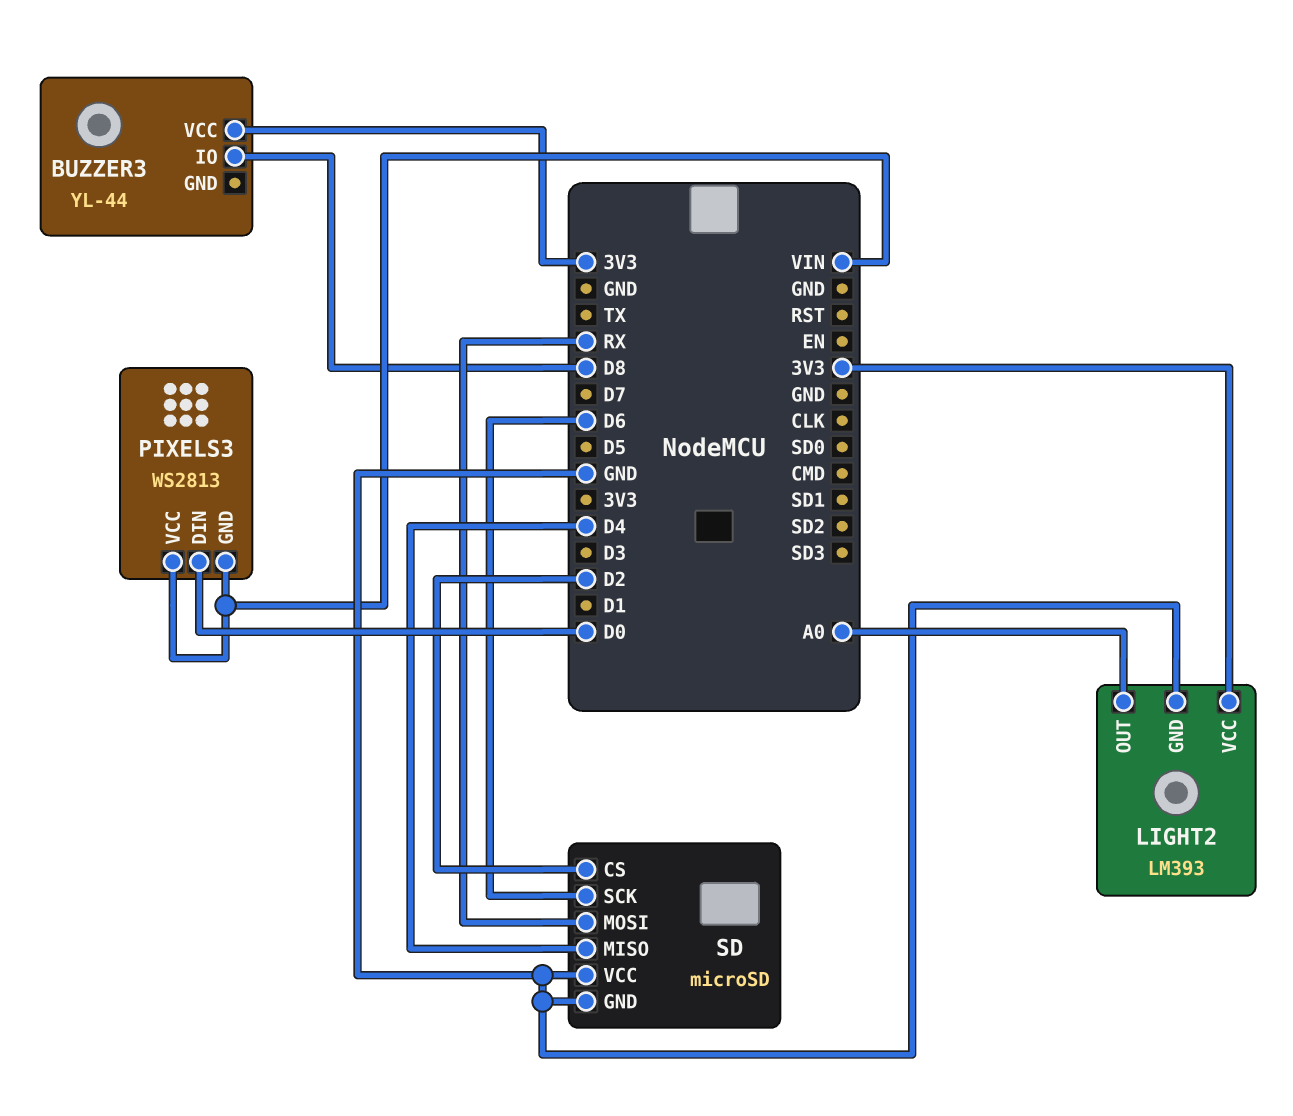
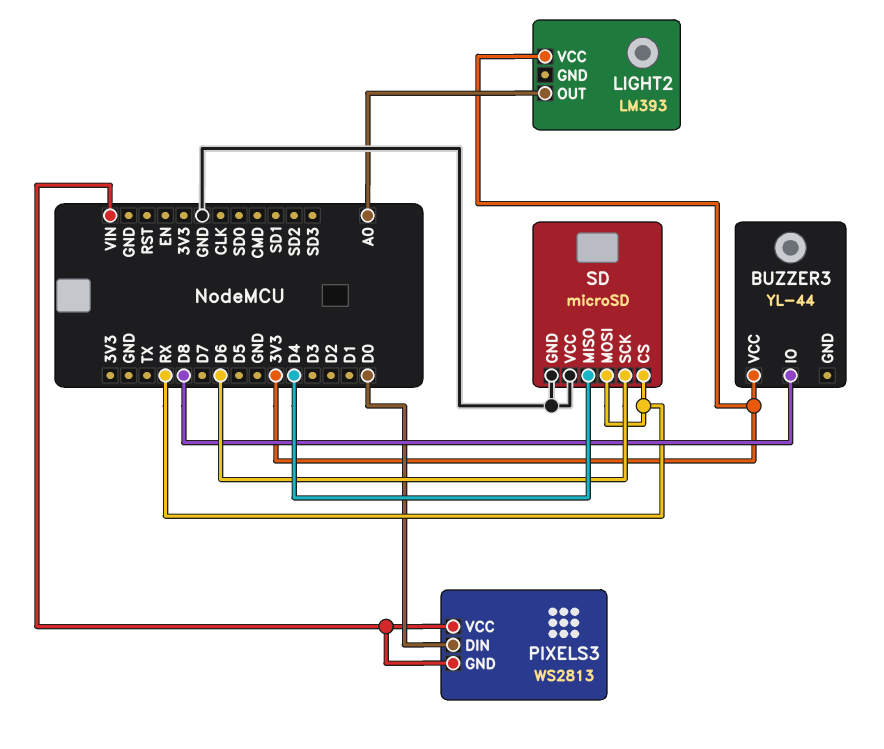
LIGHT2 pin GND: GND -> none
SD pin CS: D2 -> RX

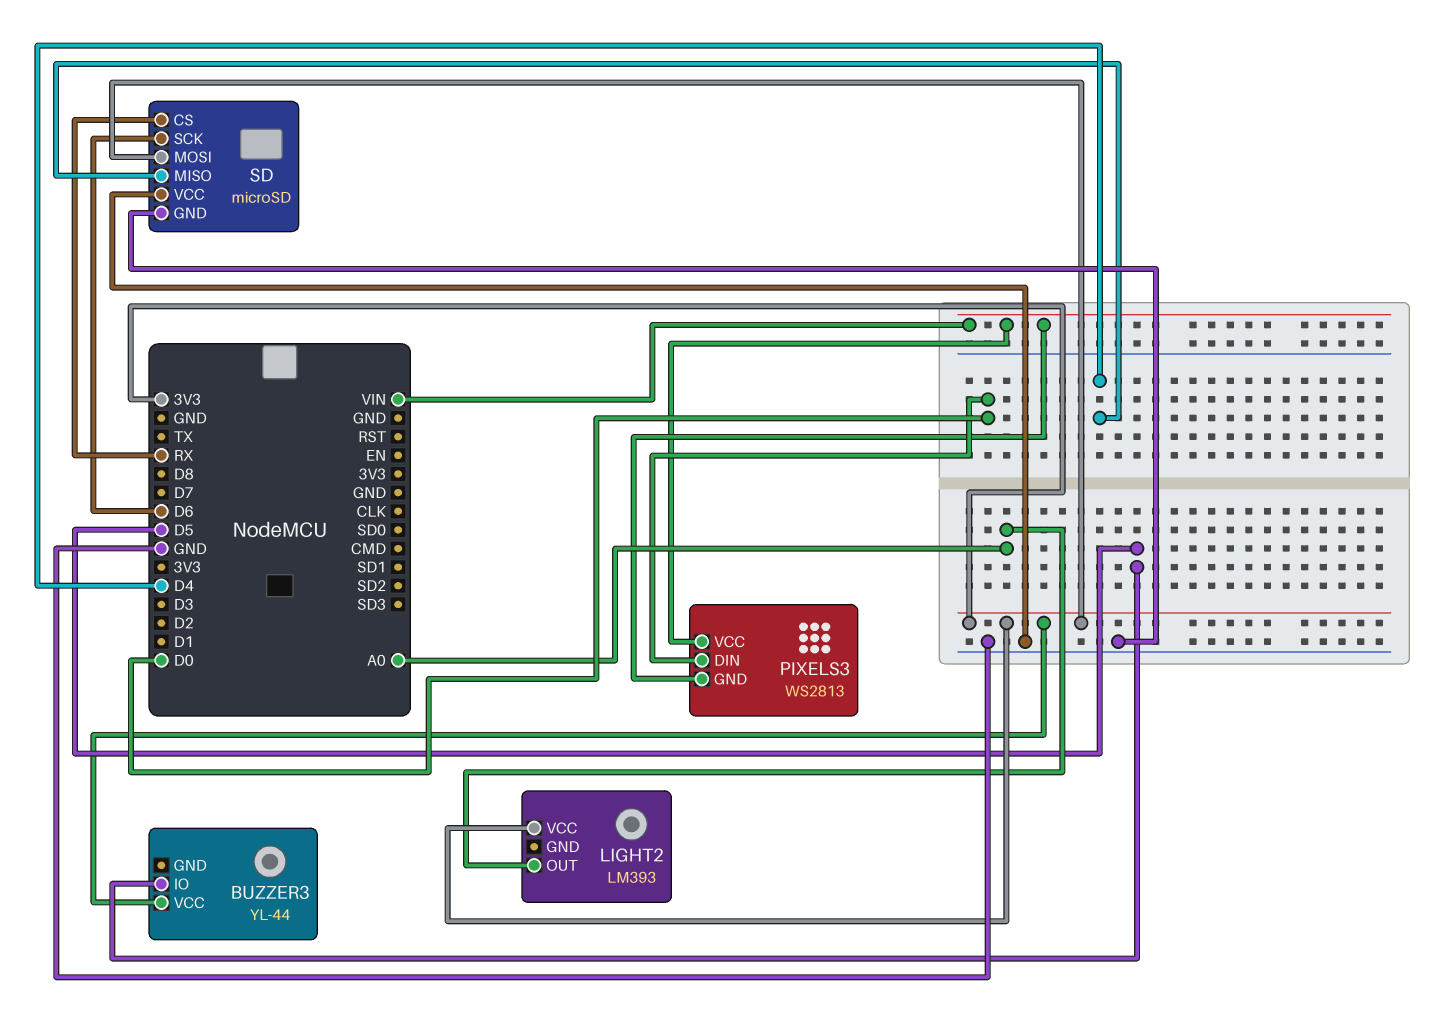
BUZZER3 pin IO: D8 -> D5
SD pin MOSI: RX -> 3V3

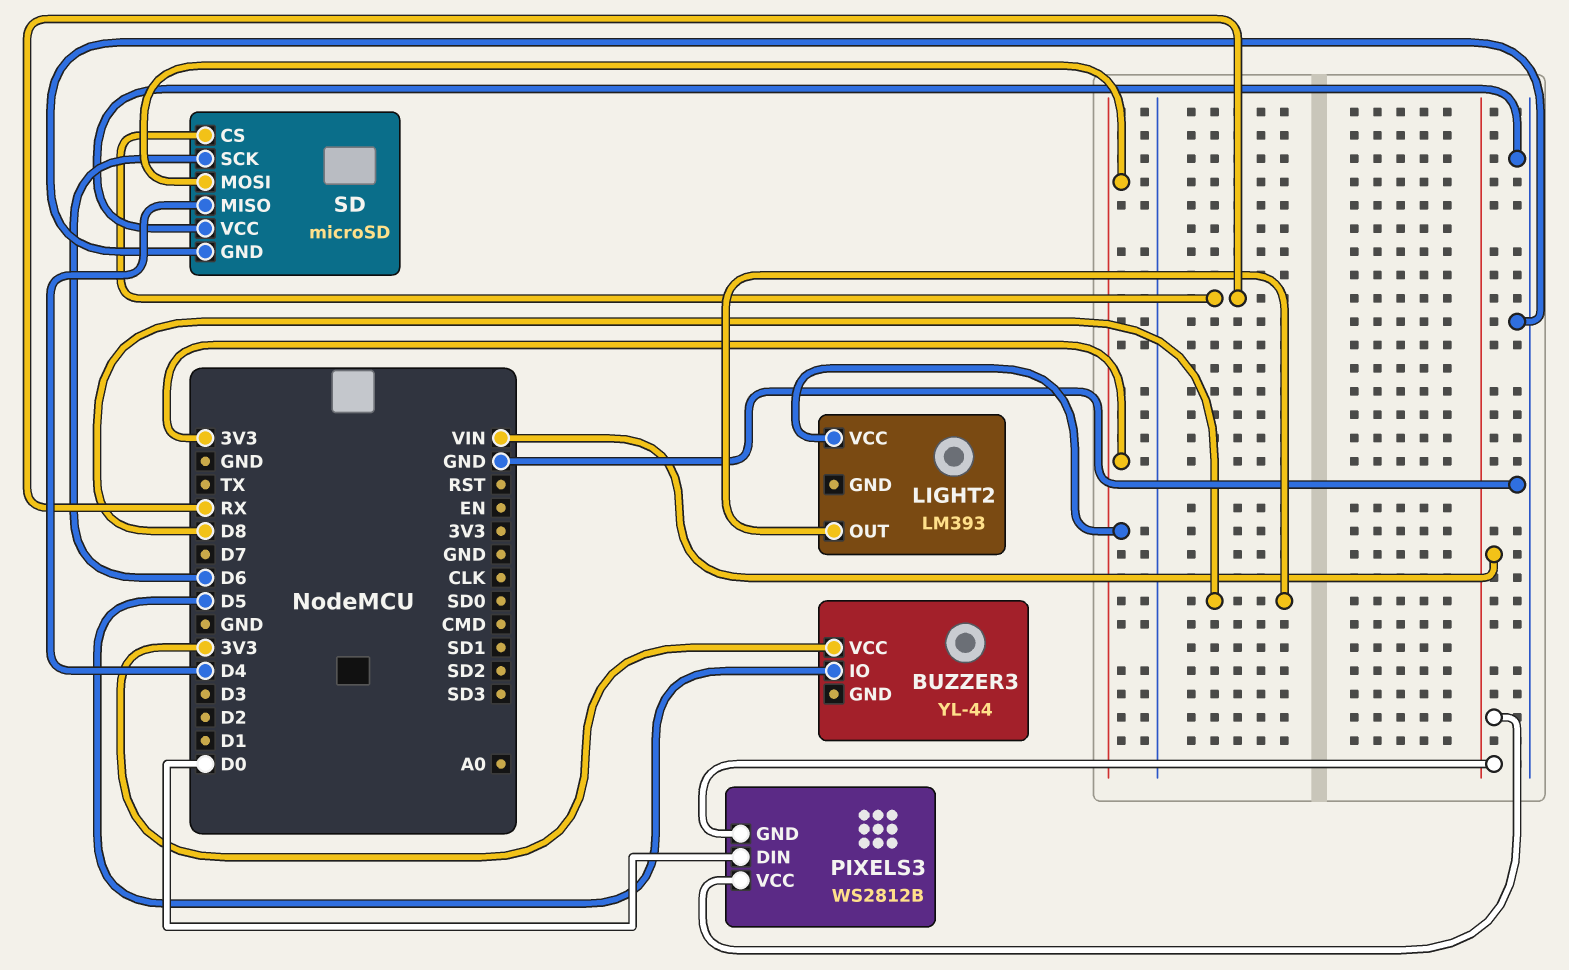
LIGHT2 pin OUT: A0 -> D8
PIXELS3: WS2813 -> WS2812B

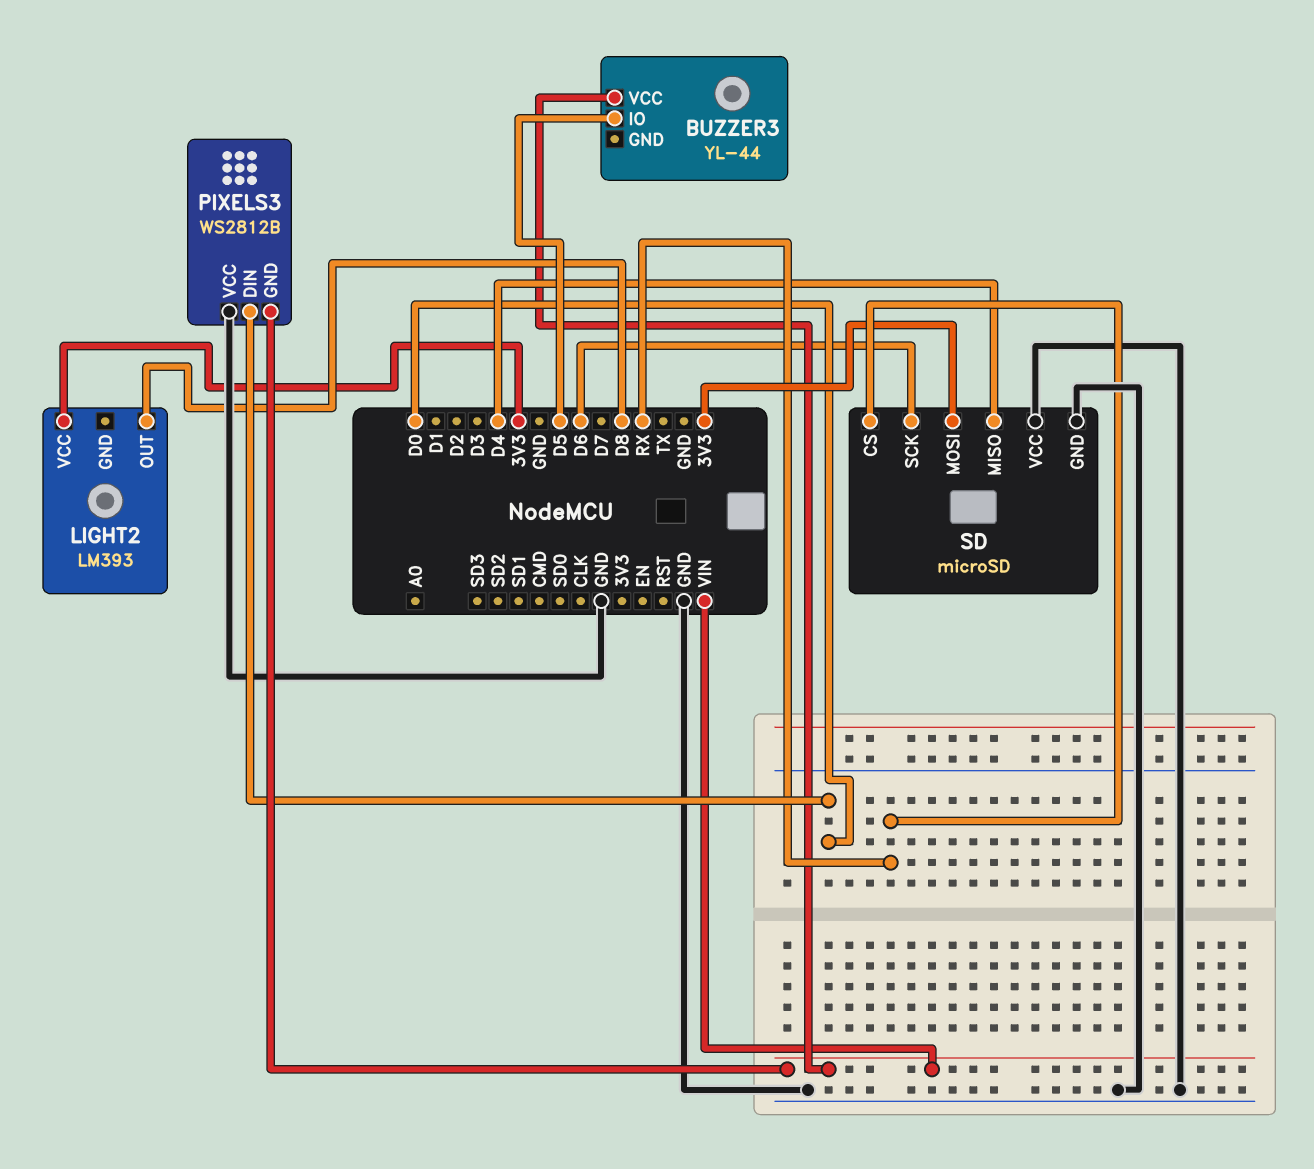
BUZZER3 pin VCC: 3V3 -> VIN
PIXELS3 pin VCC: VIN -> GND

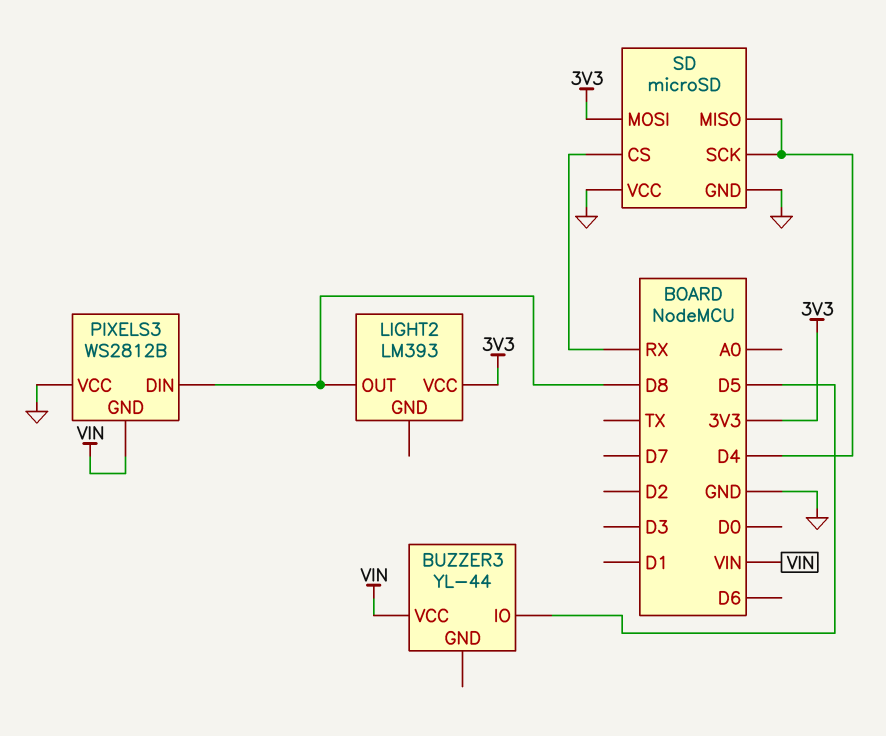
PIXELS3 pin DIN: D0 -> D8
SD pin SCK: D6 -> D4

